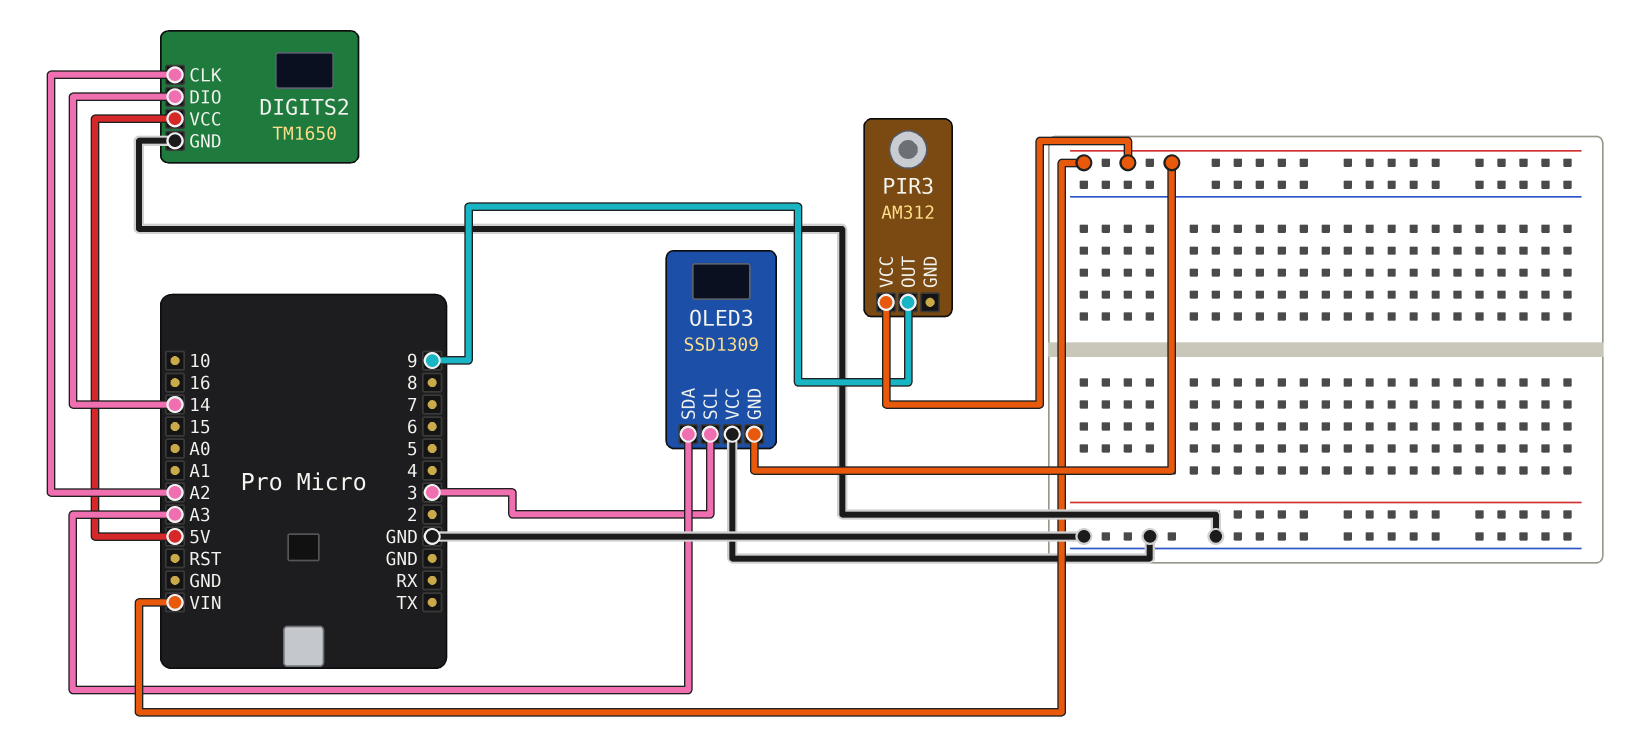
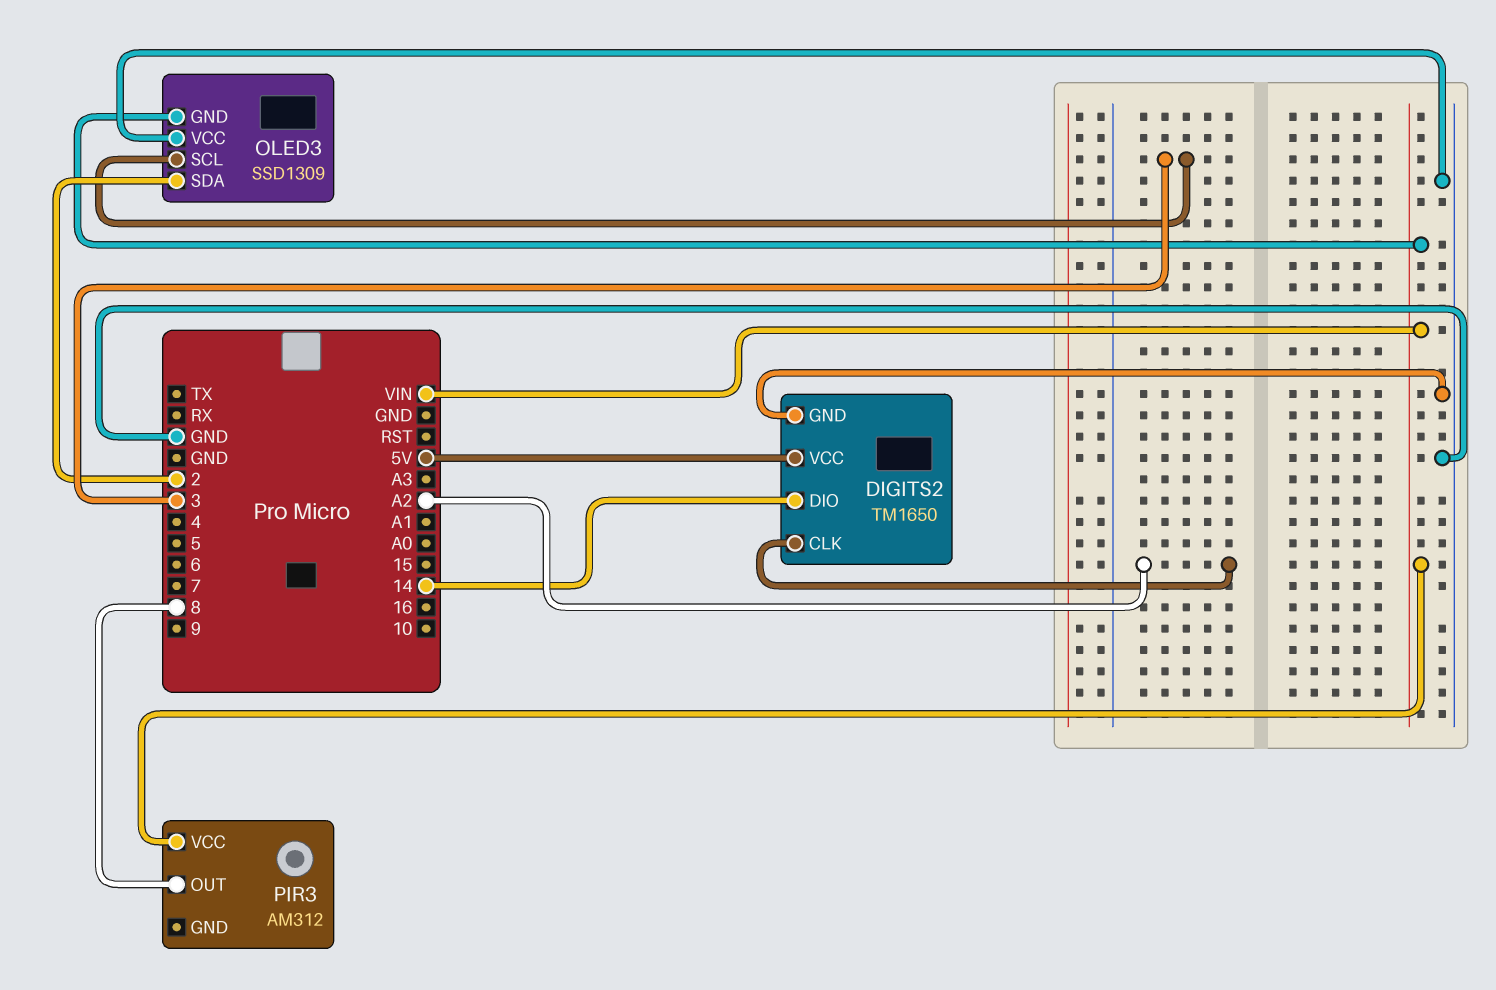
OLED3 pin SDA: A3 -> 2
PIR3 pin OUT: 9 -> 8

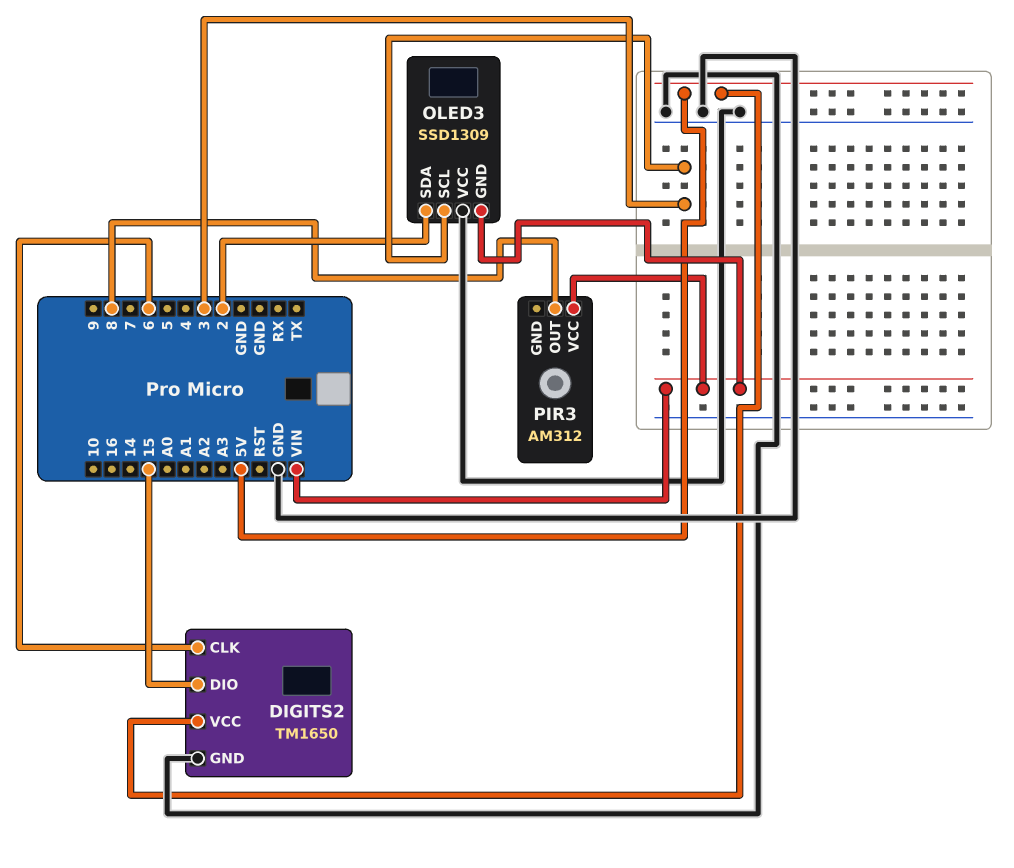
DIGITS2 pin CLK: A2 -> 6
DIGITS2 pin DIO: 14 -> 15

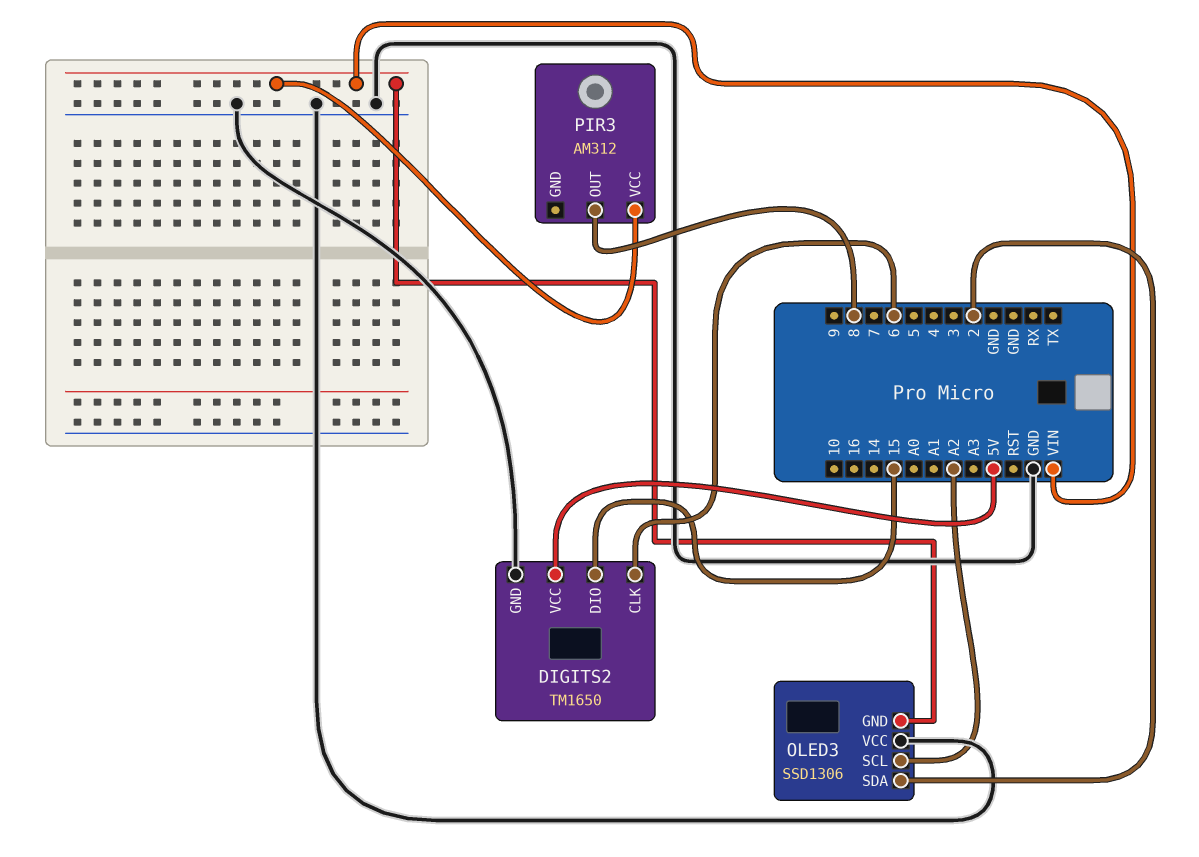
OLED3: SSD1309 -> SSD1306
OLED3 pin SCL: 3 -> A2

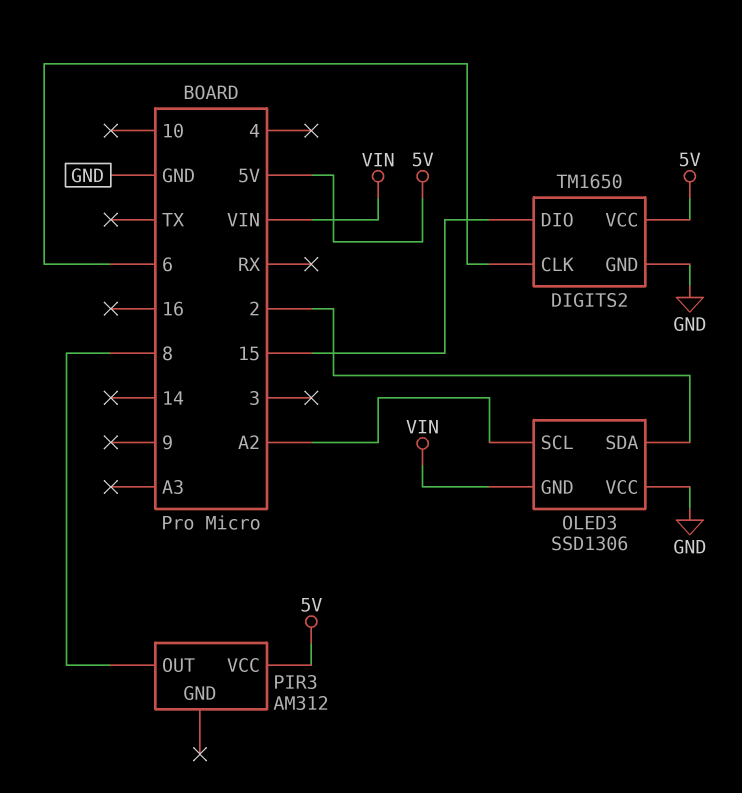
PIR3 pin VCC: VIN -> 5V

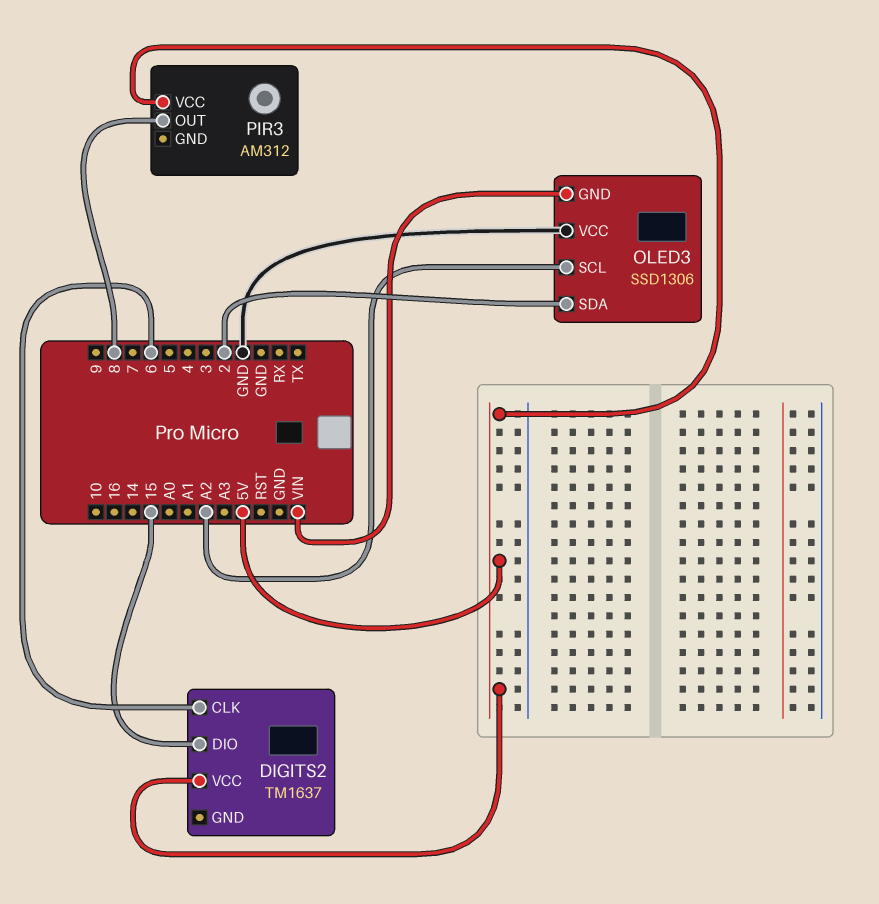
DIGITS2: TM1650 -> TM1637
DIGITS2 pin GND: GND -> none

